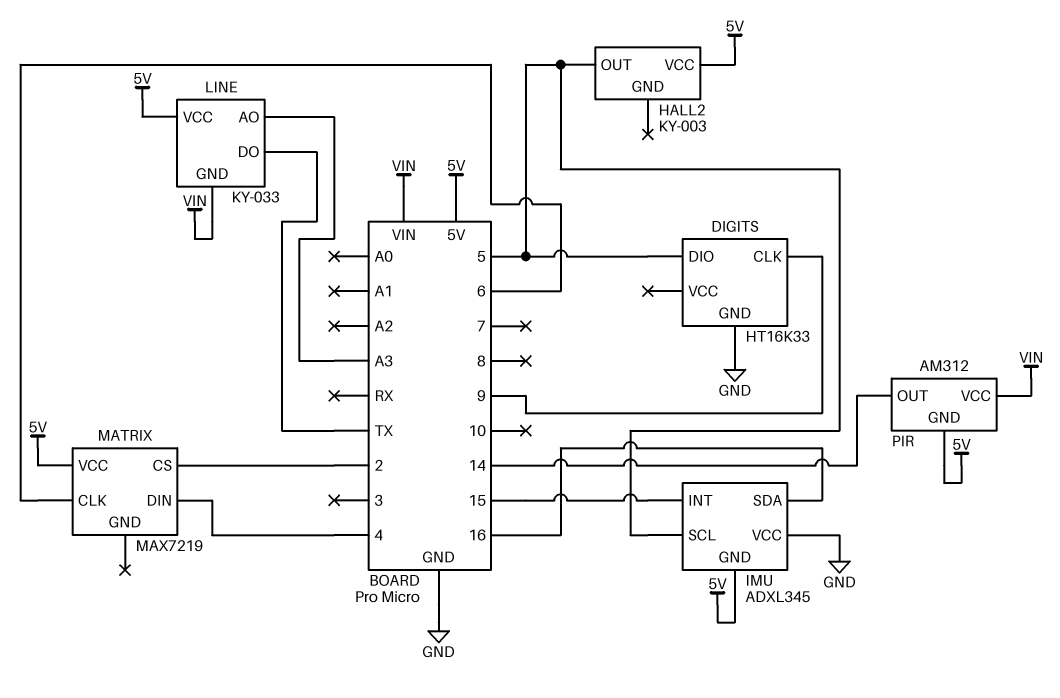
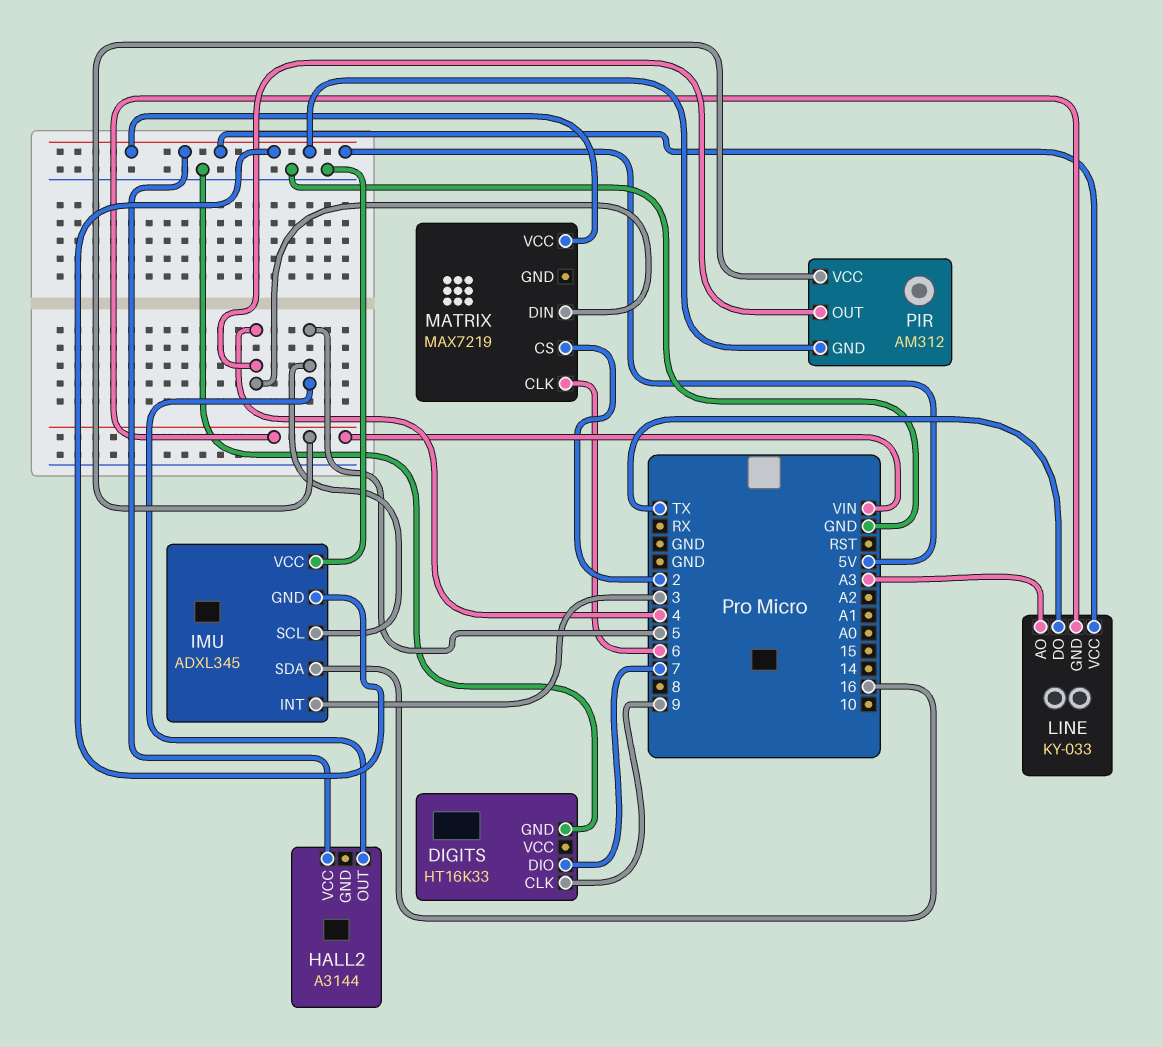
DIGITS pin DIO: 5 -> 7
HALL2: KY-003 -> A3144
IMU pin INT: 15 -> 3
PIR pin OUT: 14 -> 4

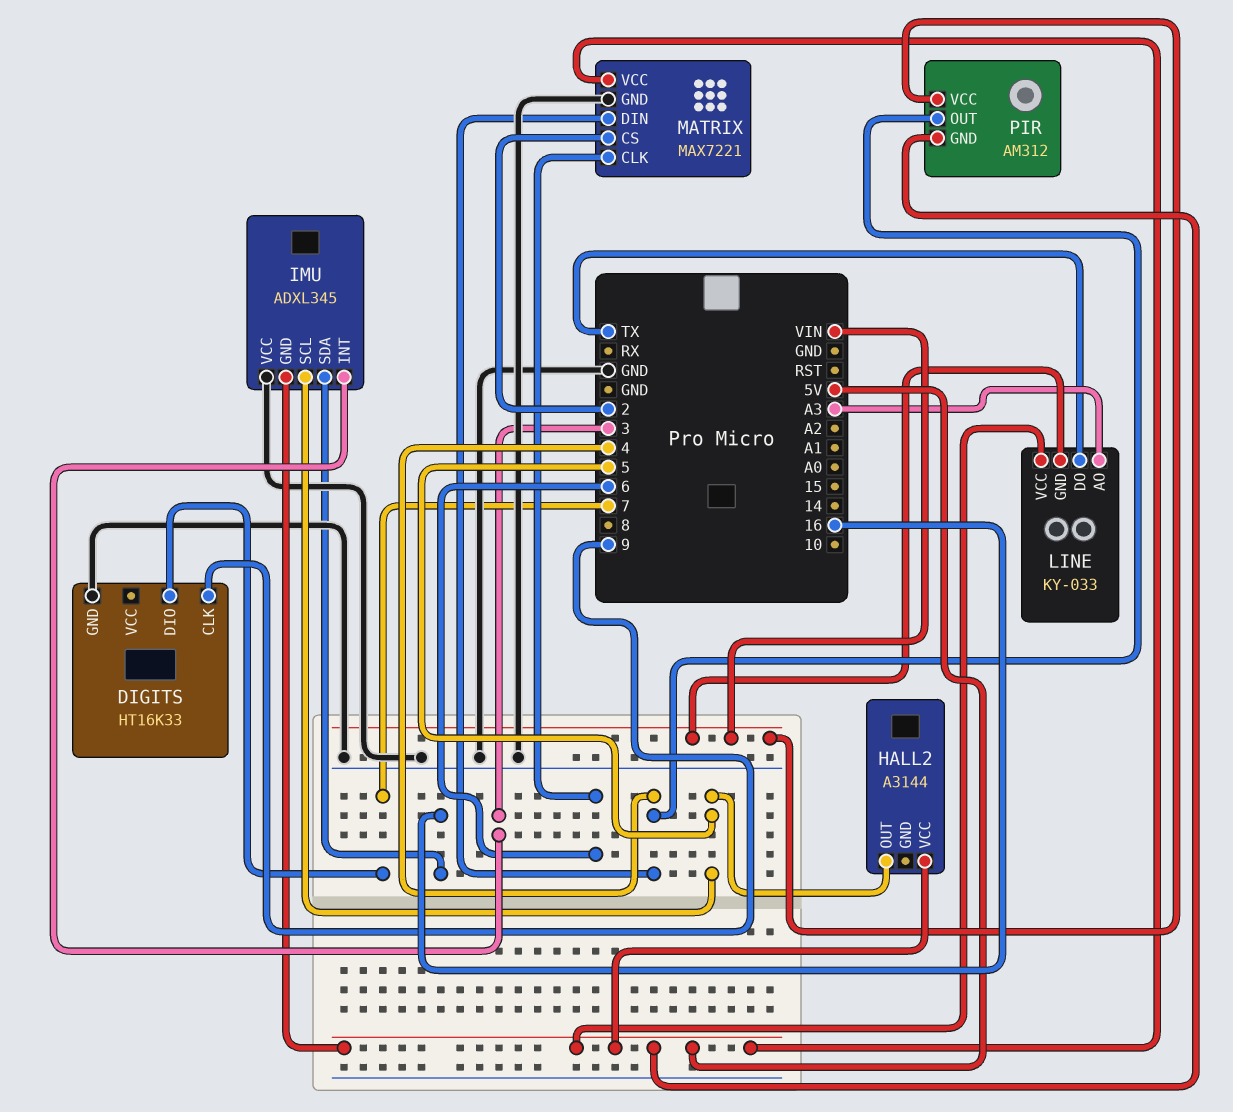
MATRIX: MAX7219 -> MAX7221
MATRIX pin GND: none -> GND

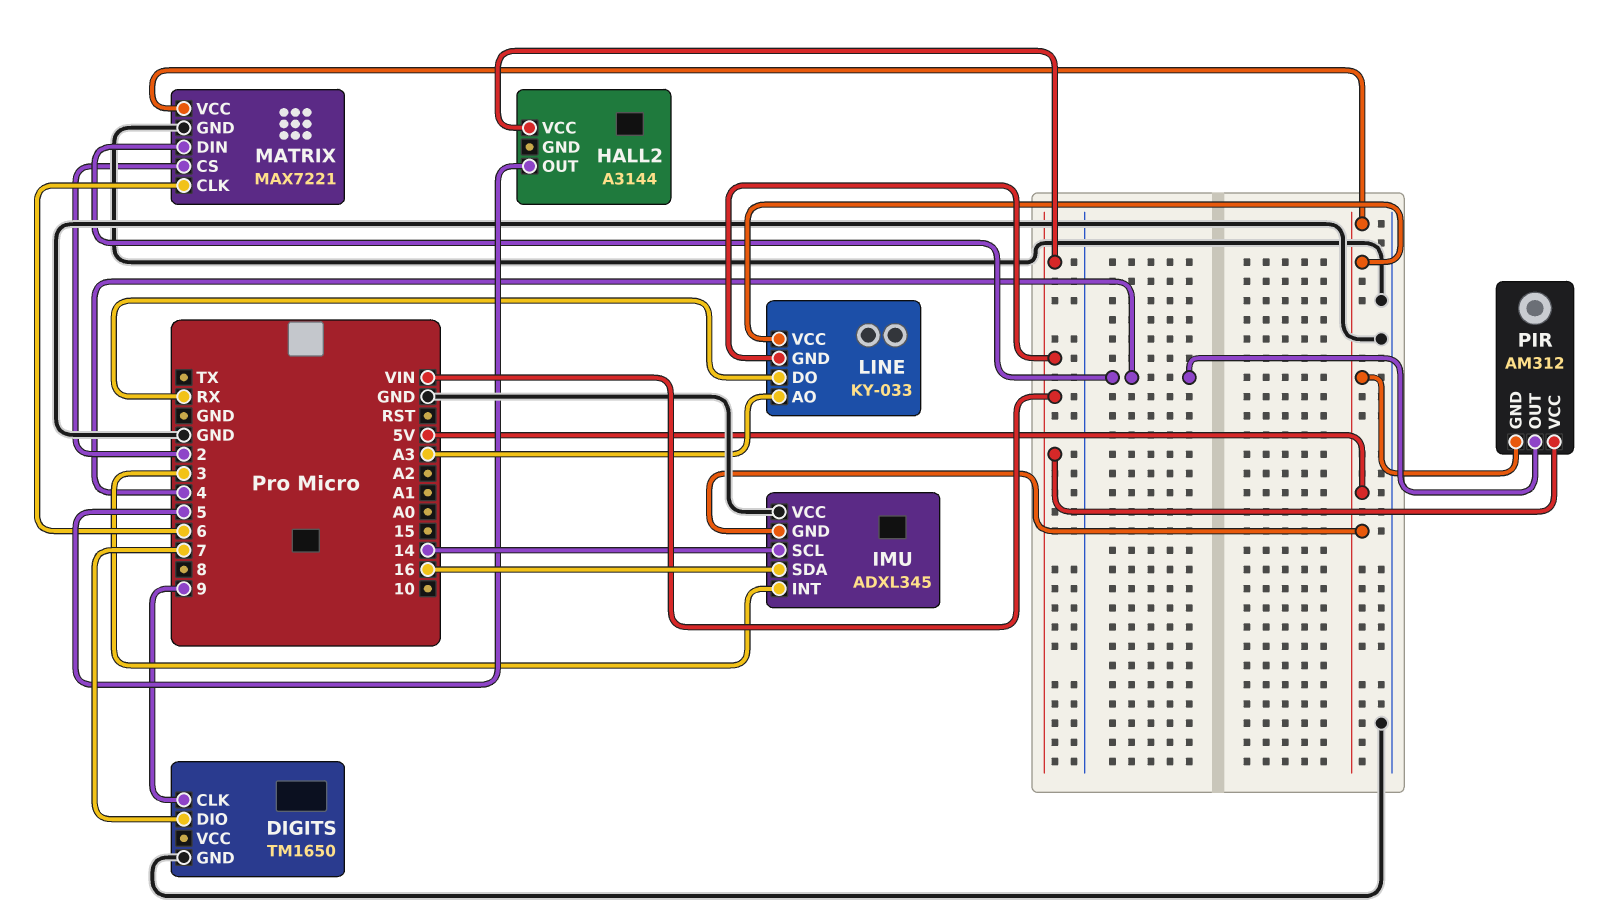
DIGITS: HT16K33 -> TM1650
HALL2 pin VCC: 5V -> VIN
IMU pin SCL: 5 -> 14
LINE pin DO: TX -> RX

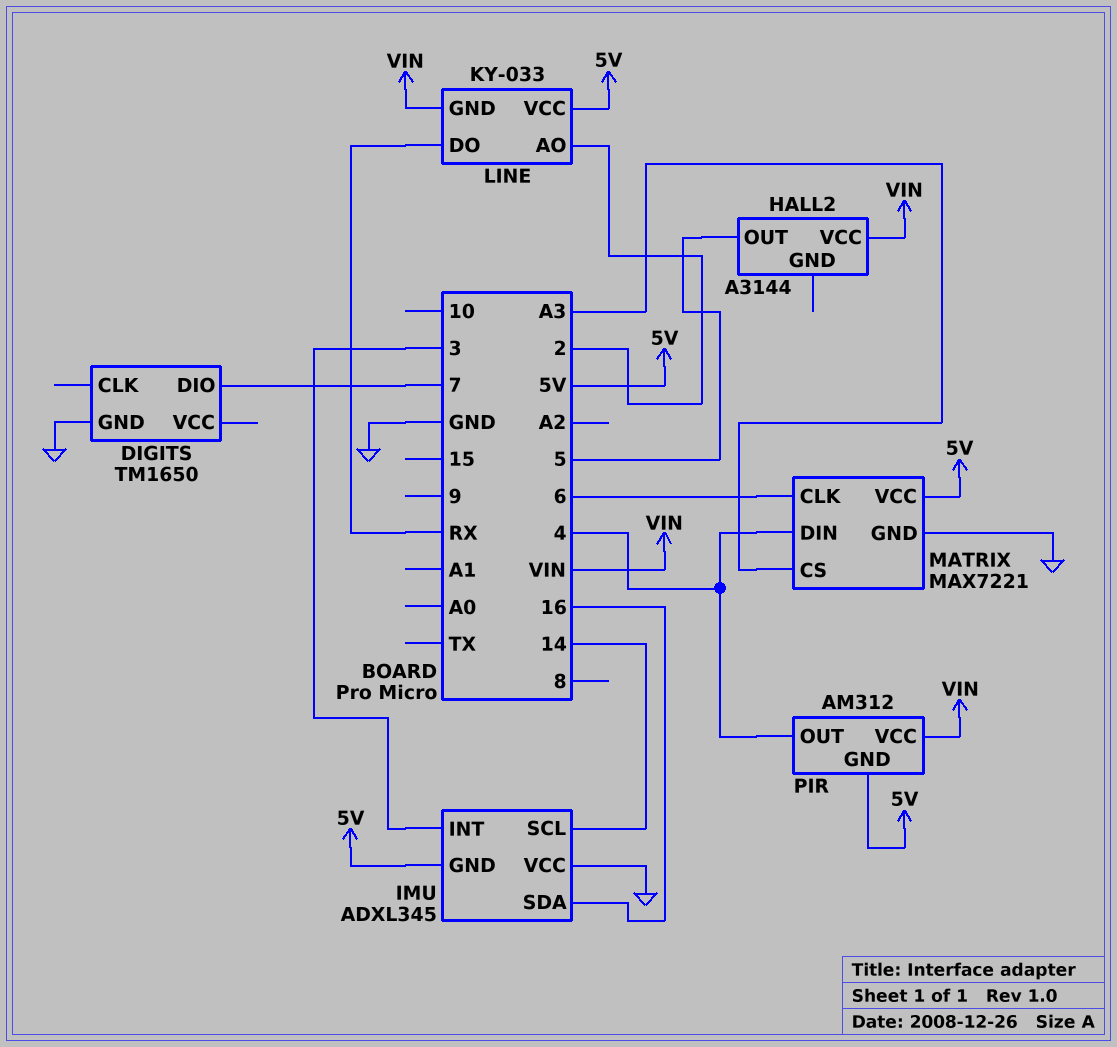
DIGITS pin CLK: 9 -> none
LINE pin AO: A3 -> 2
MATRIX pin CS: 2 -> A3

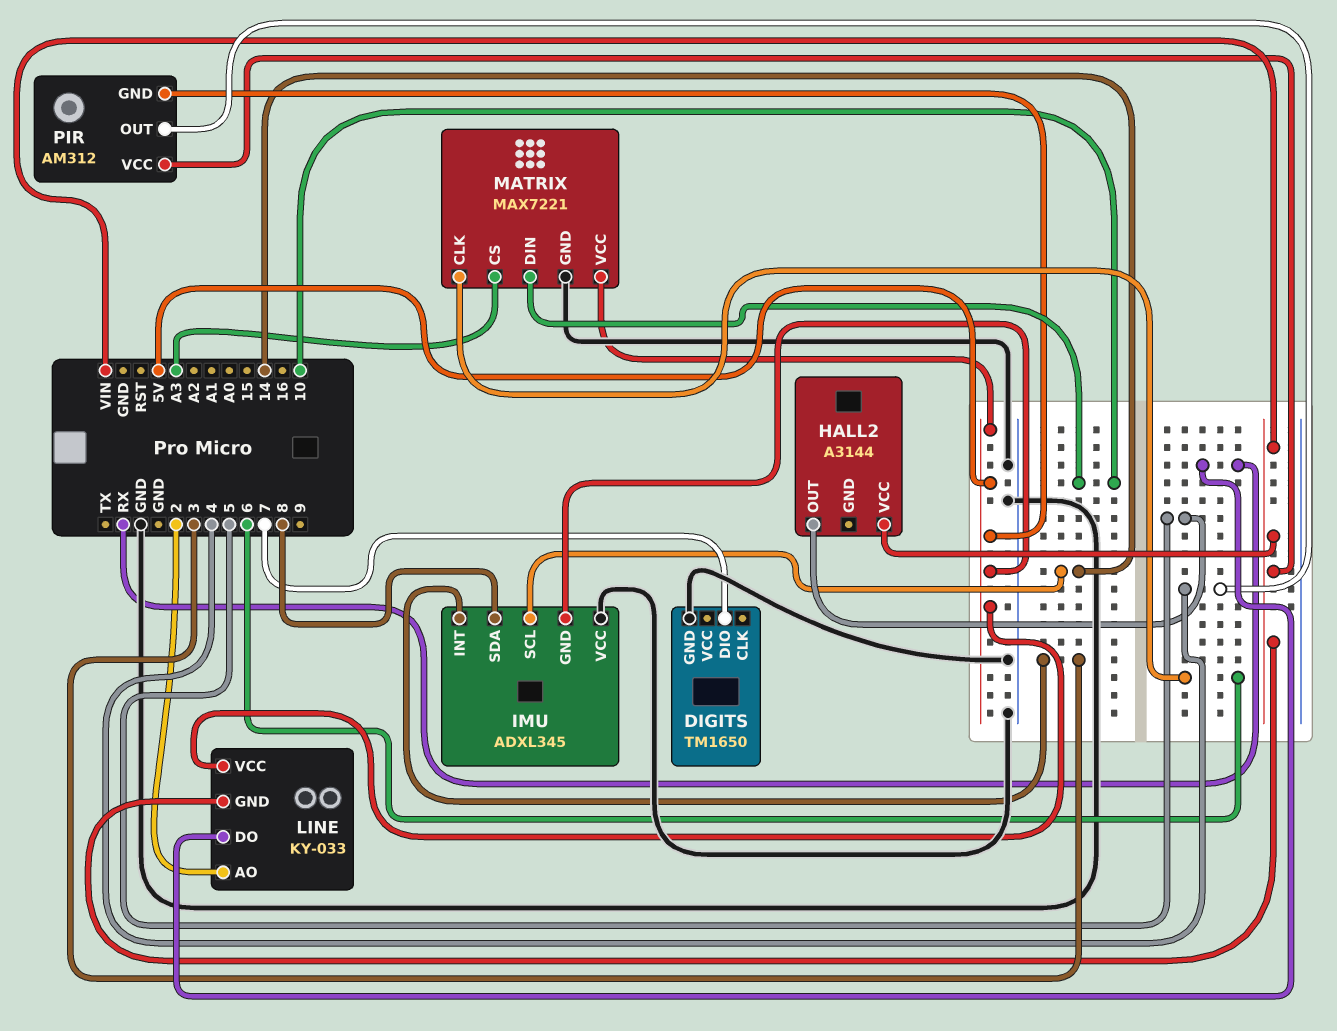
IMU pin SDA: 16 -> 8
MATRIX pin DIN: 4 -> 10

